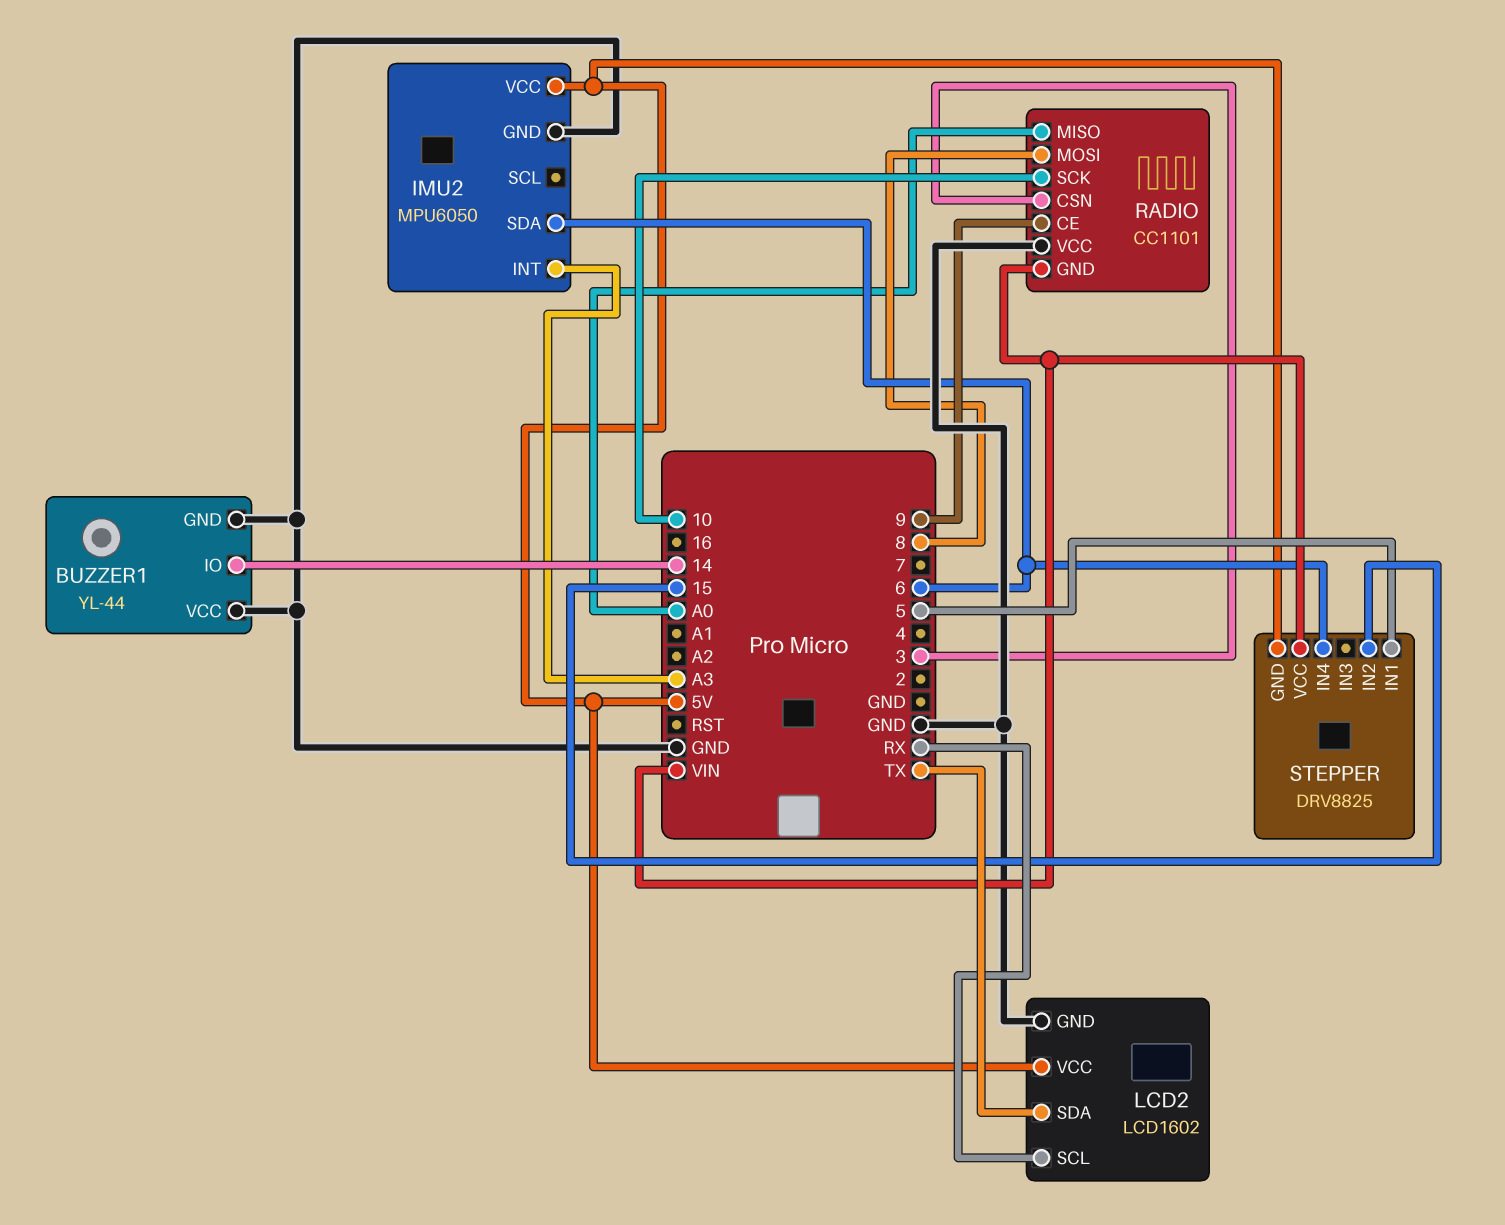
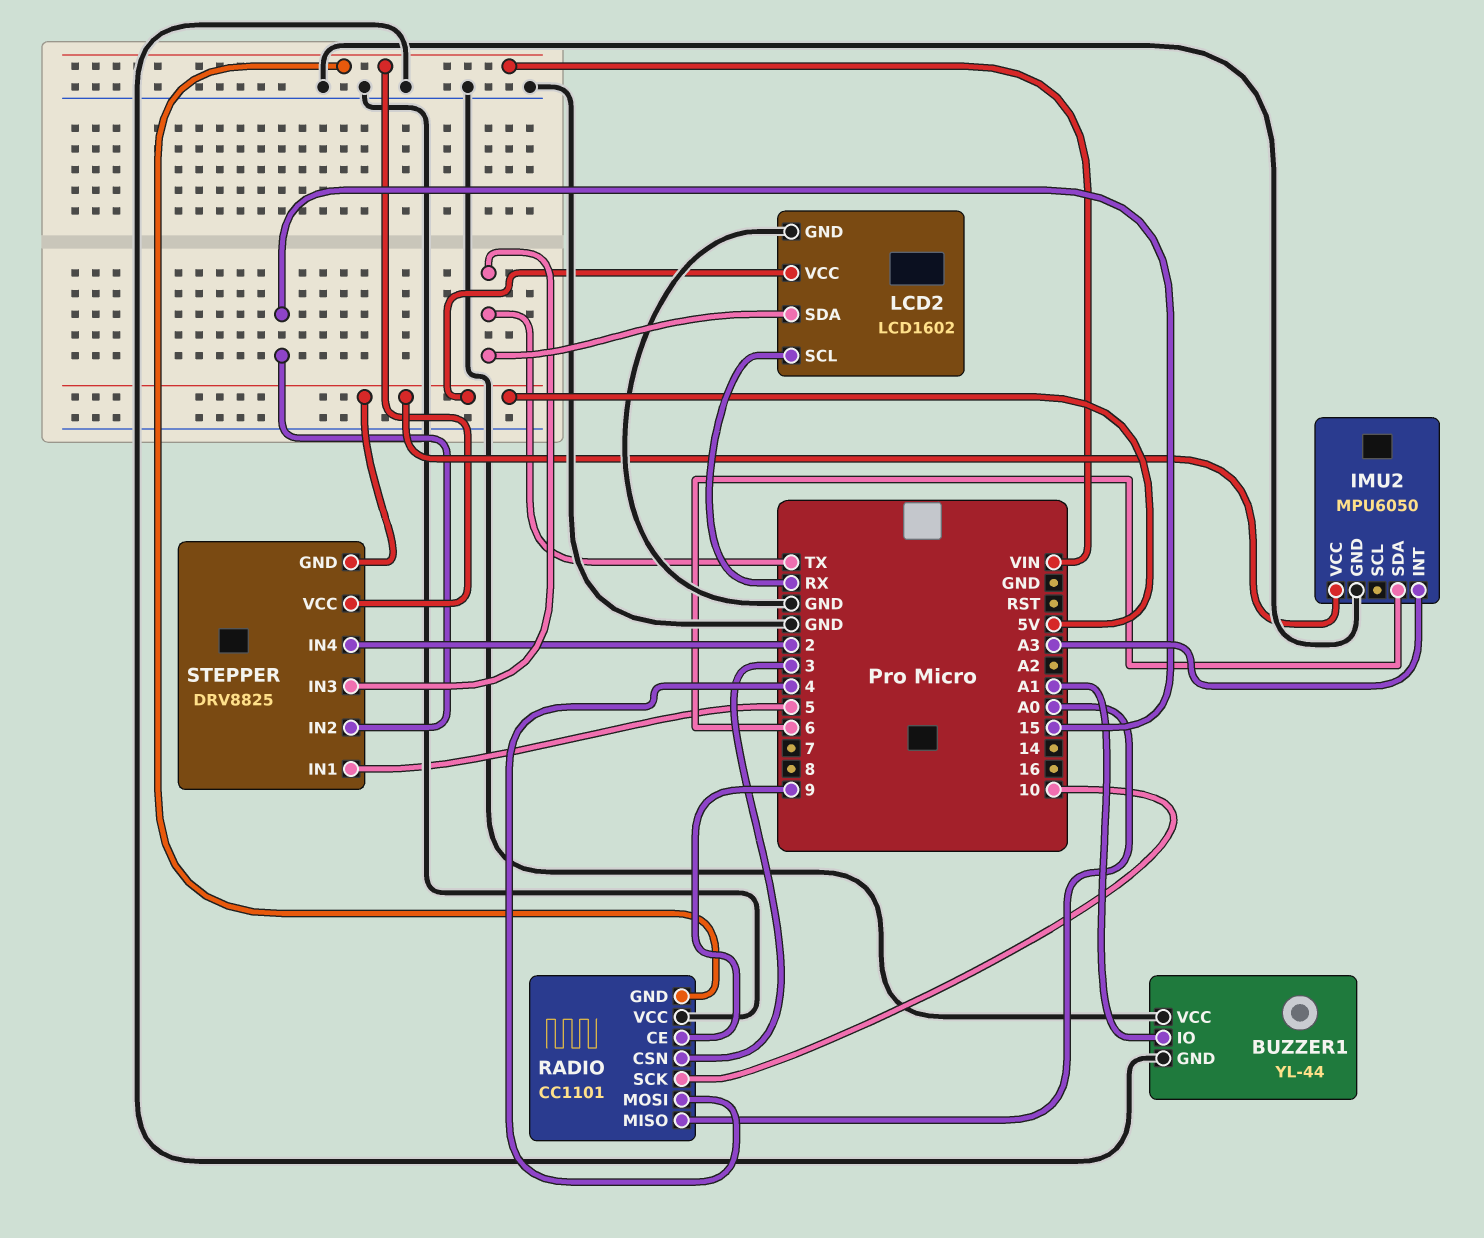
BUZZER1 pin IO: 14 -> A1
RADIO pin MOSI: 8 -> 4
STEPPER pin IN3: none -> TX
STEPPER pin IN4: 6 -> 2

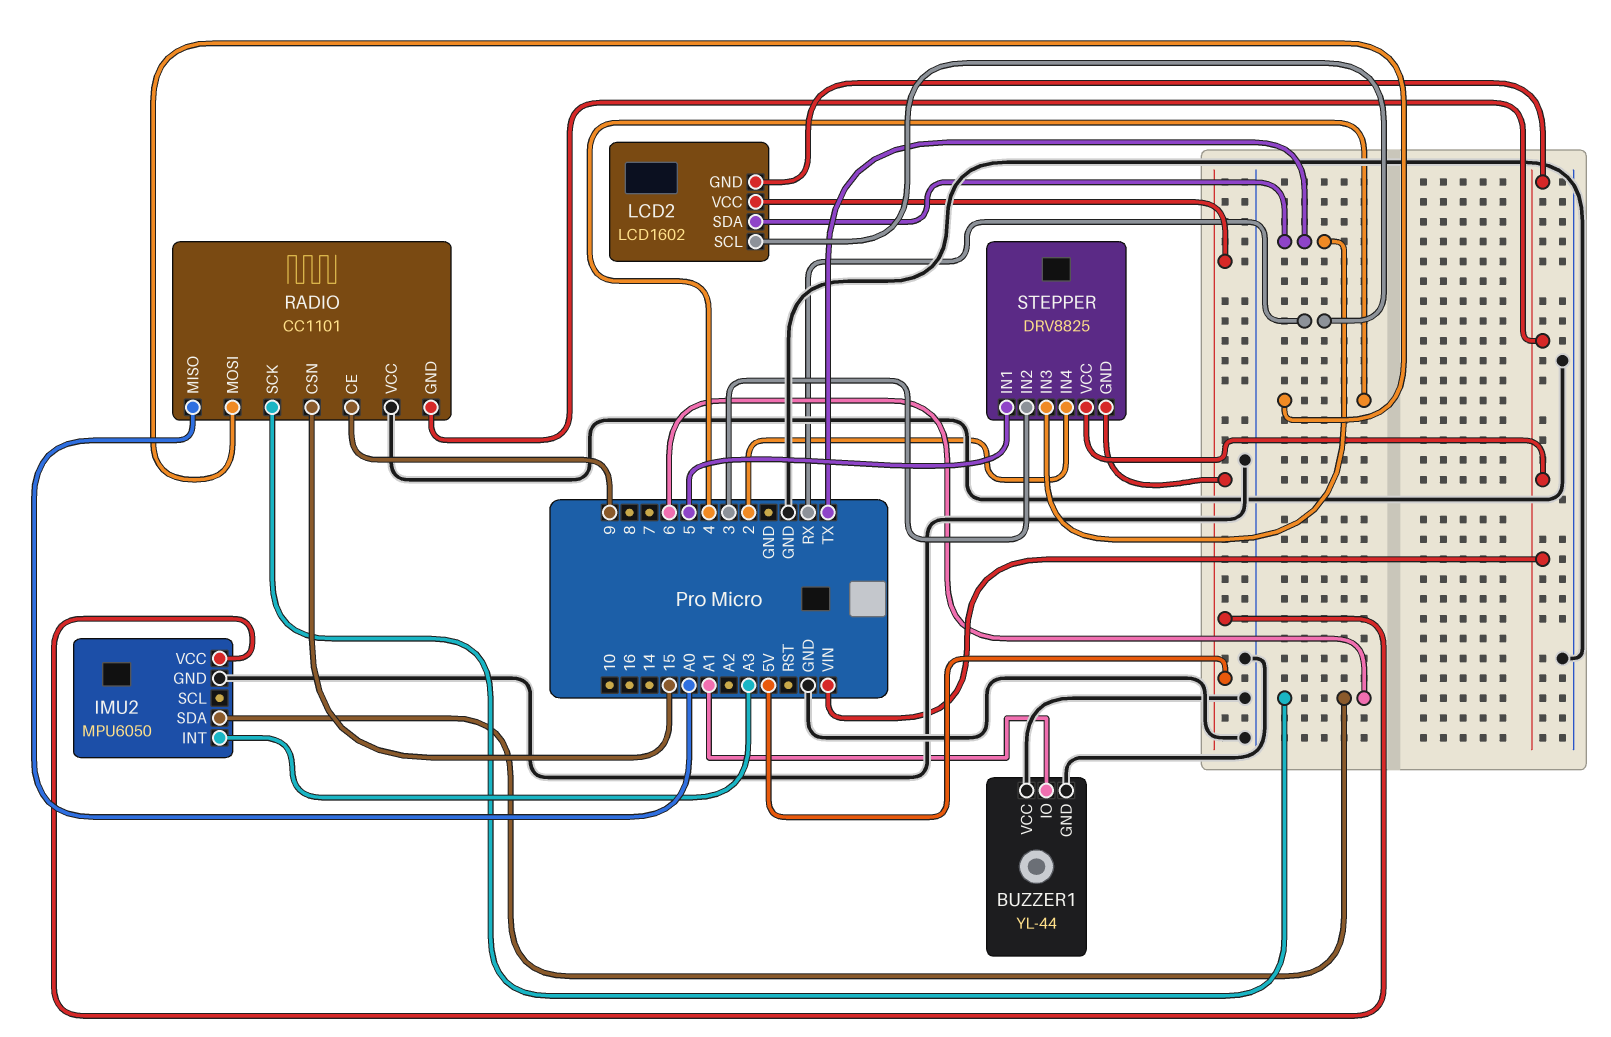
LCD2 pin GND: GND -> VIN
RADIO pin CSN: 3 -> 15
RADIO pin SCK: 10 -> 6
STEPPER pin IN2: 15 -> 3

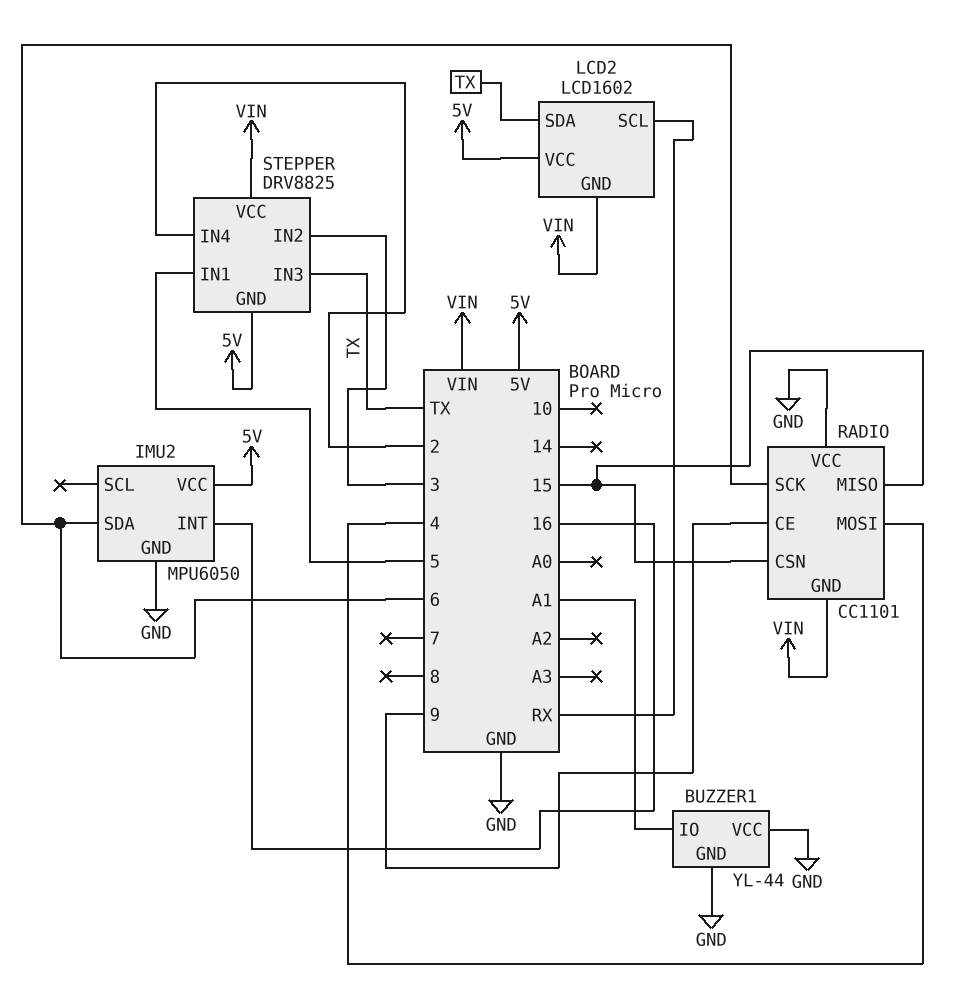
IMU2 pin INT: A3 -> 16
RADIO pin MISO: A0 -> 15

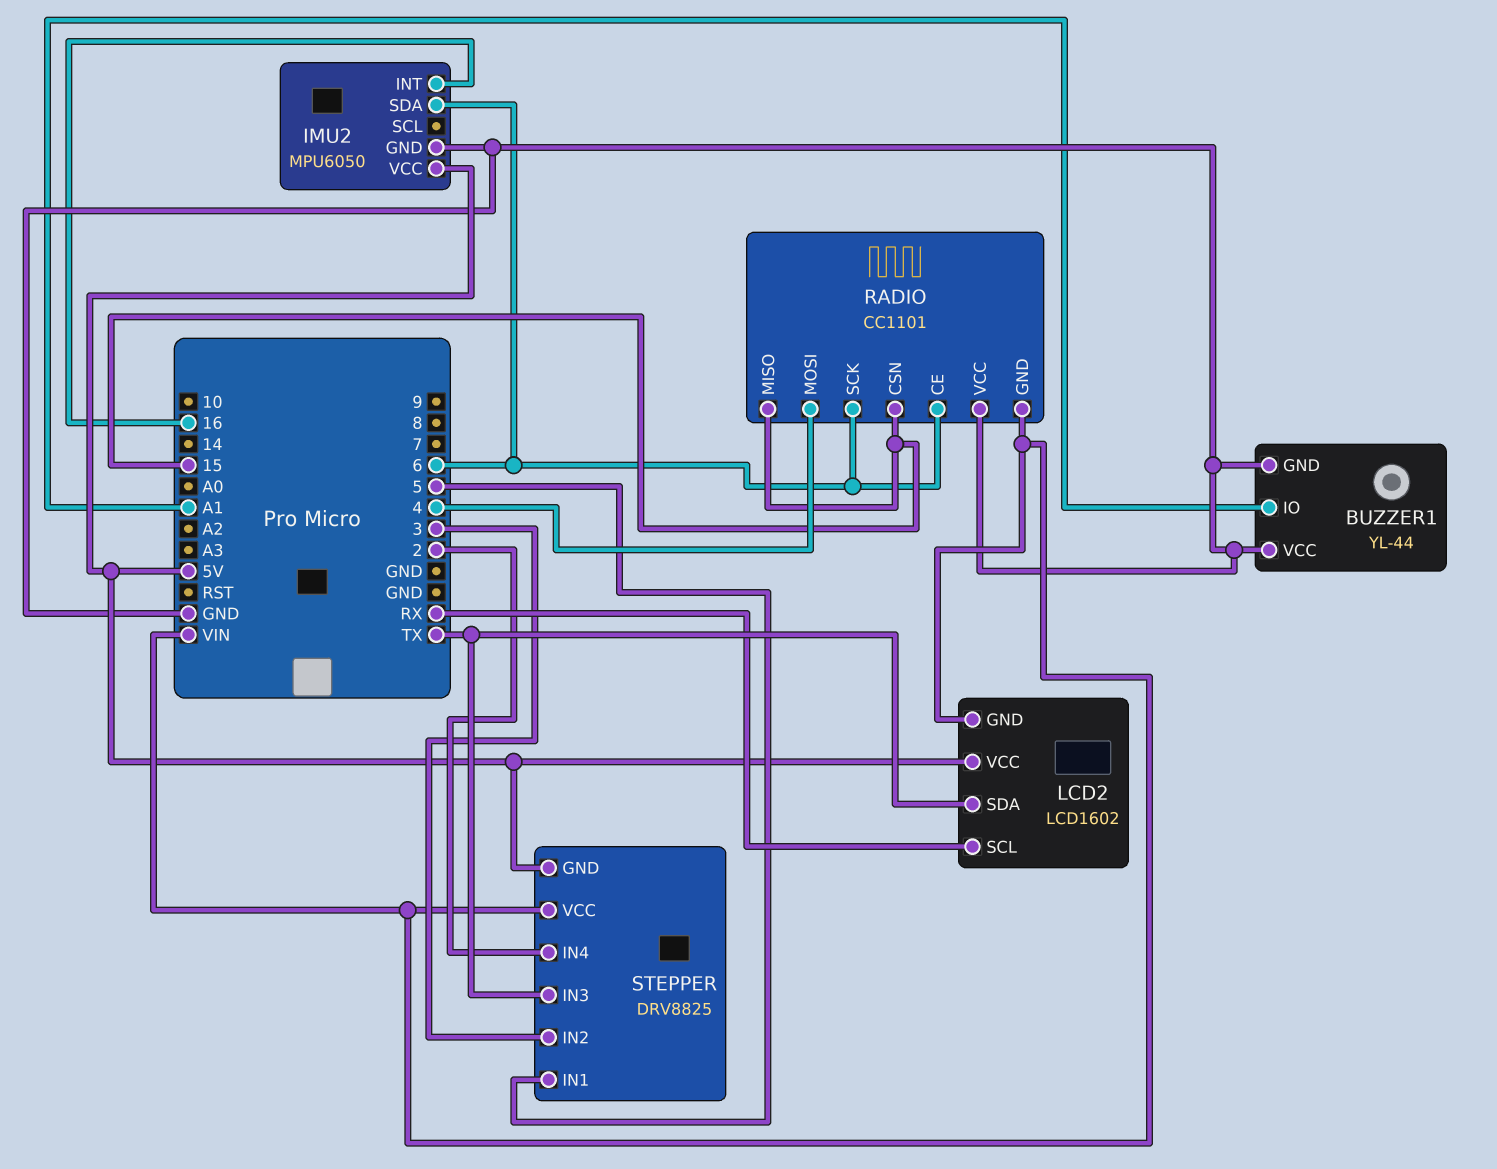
RADIO pin CE: 9 -> 6

